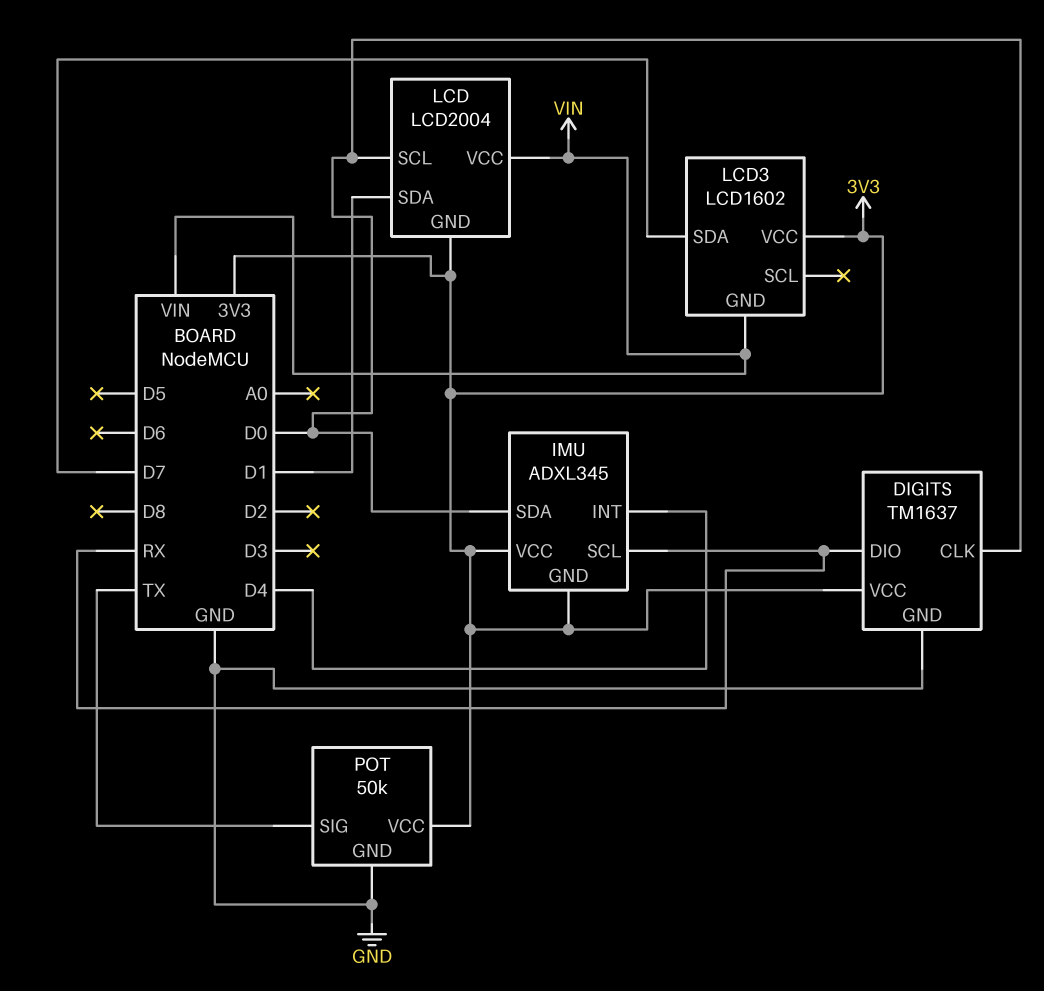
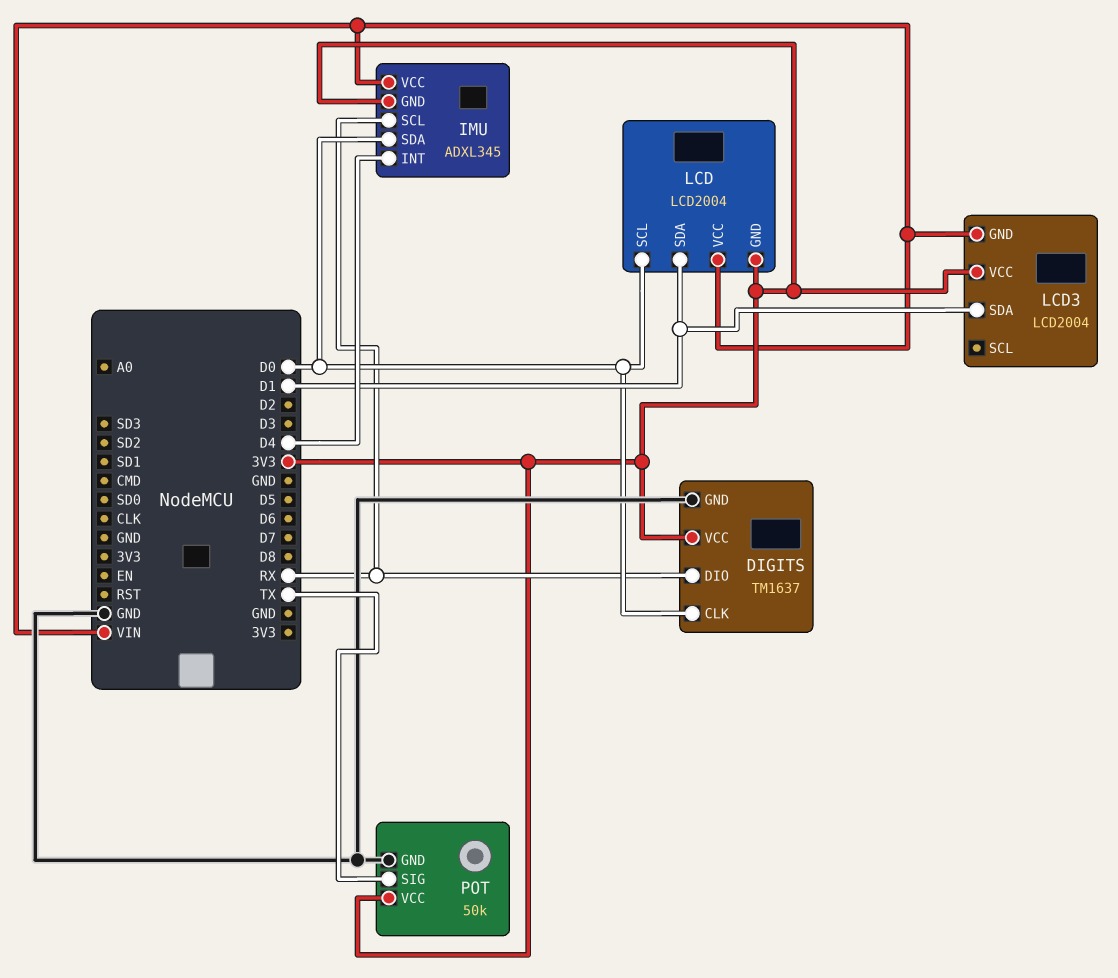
IMU pin VCC: 3V3 -> VIN
LCD3: LCD1602 -> LCD2004
LCD3 pin SDA: D7 -> D1

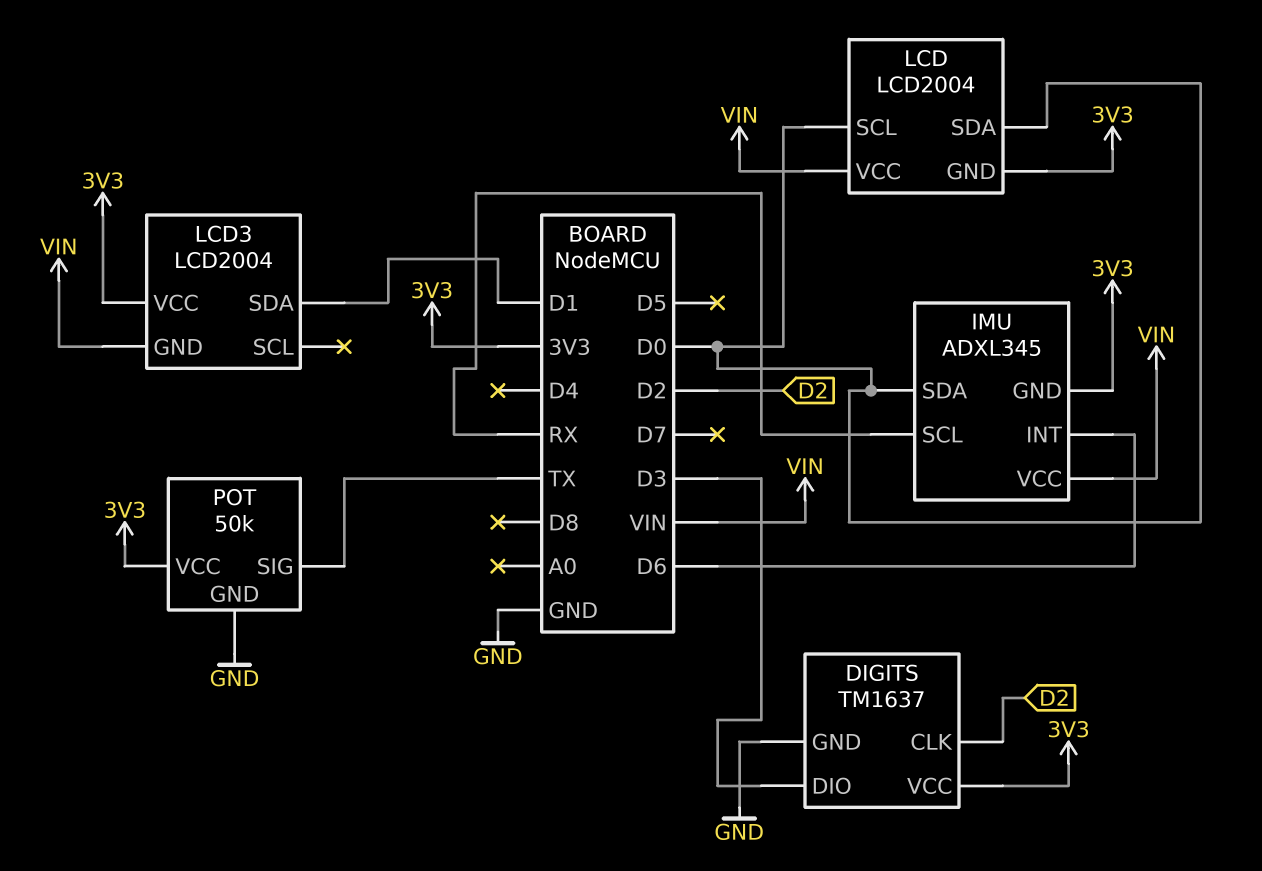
DIGITS pin CLK: D0 -> D2
DIGITS pin DIO: RX -> D3
IMU pin INT: D4 -> D6
LCD pin SDA: D1 -> D0

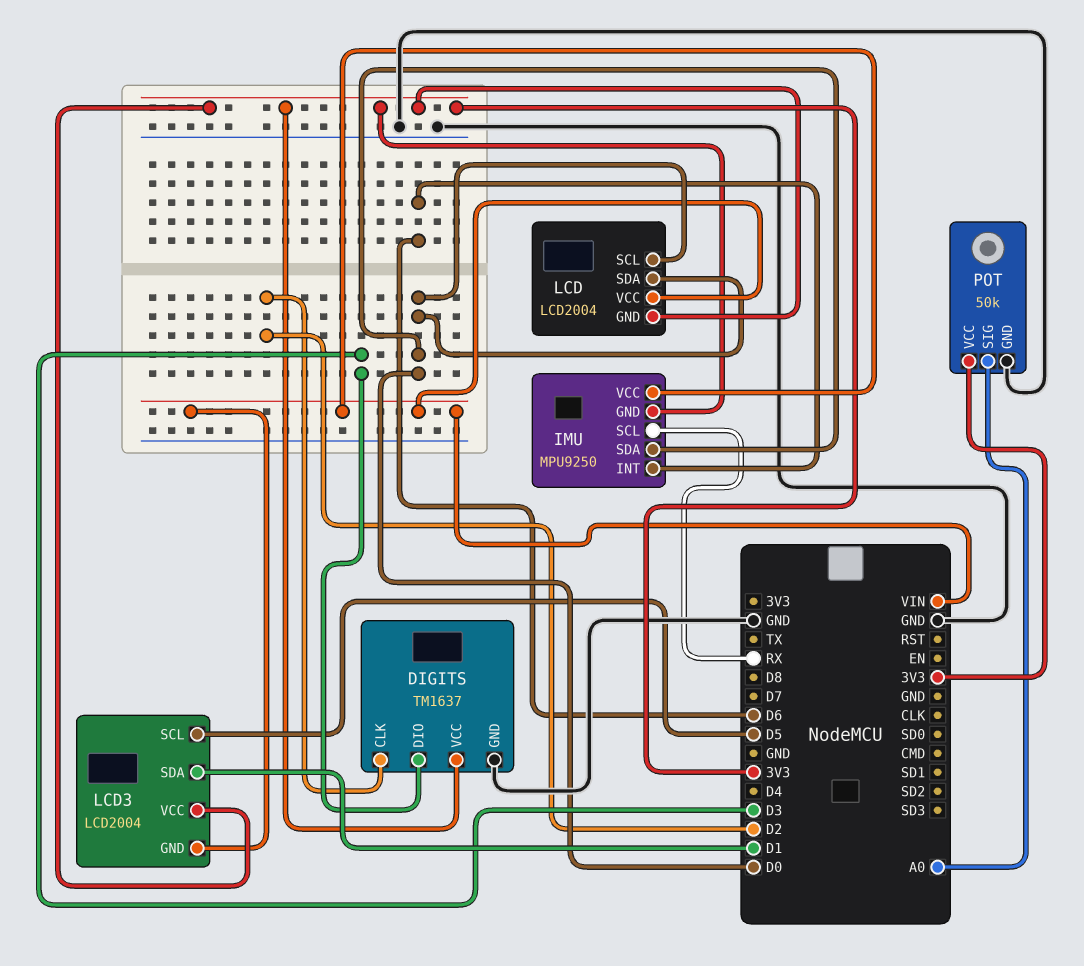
IMU: ADXL345 -> MPU9250
LCD3 pin SCL: none -> D5
POT pin SIG: TX -> A0

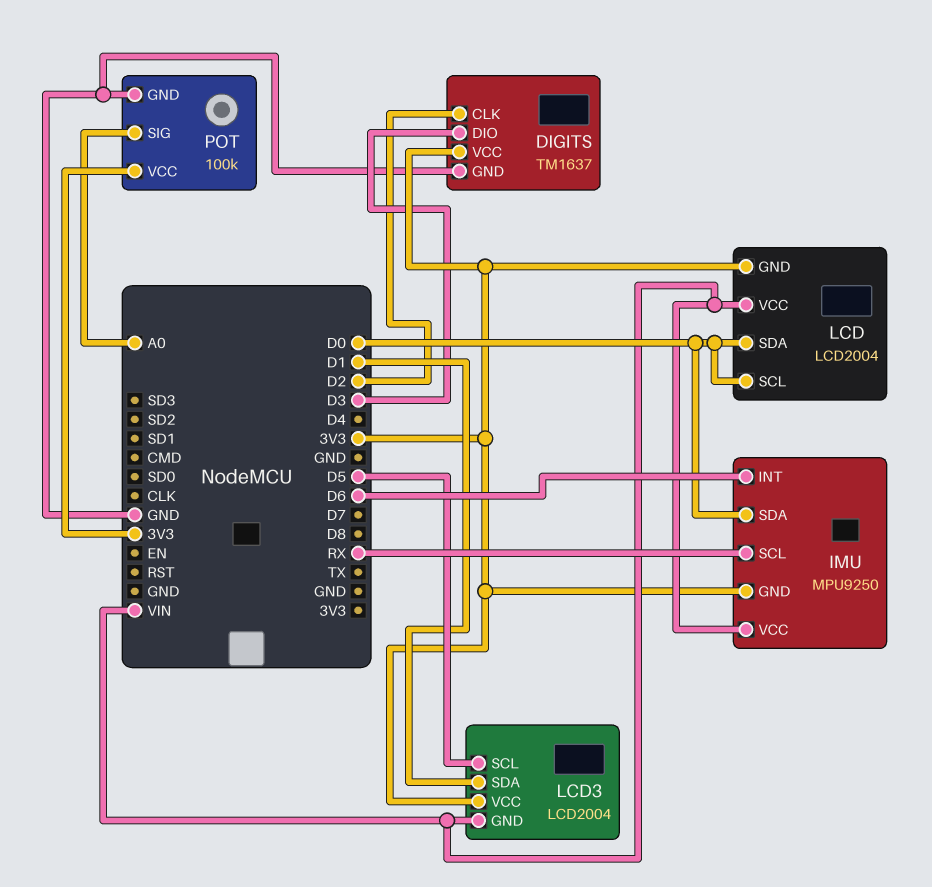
POT: 50k -> 100k

